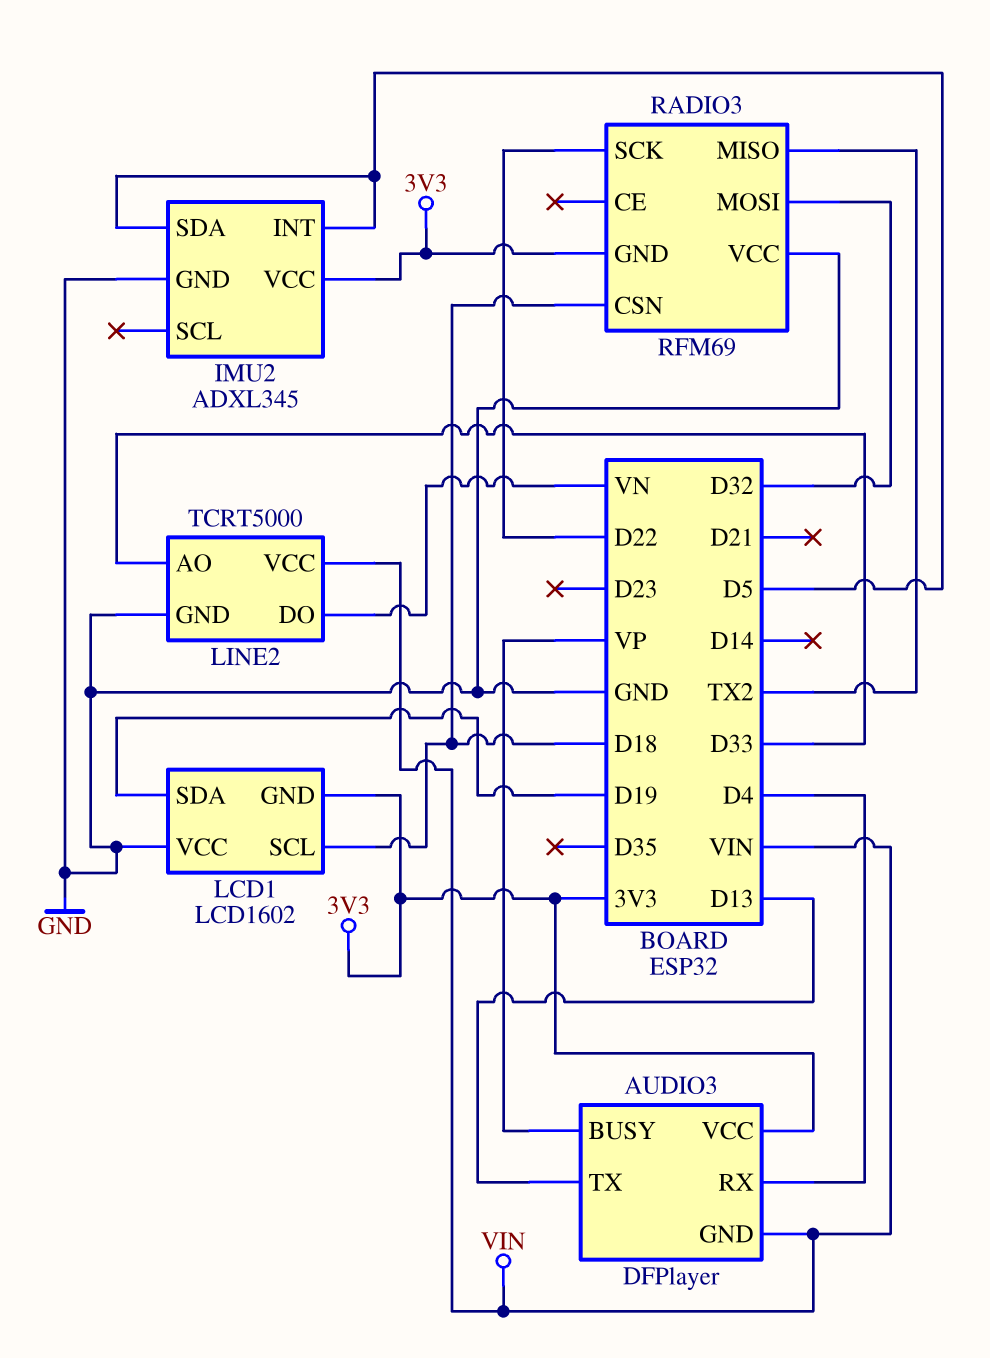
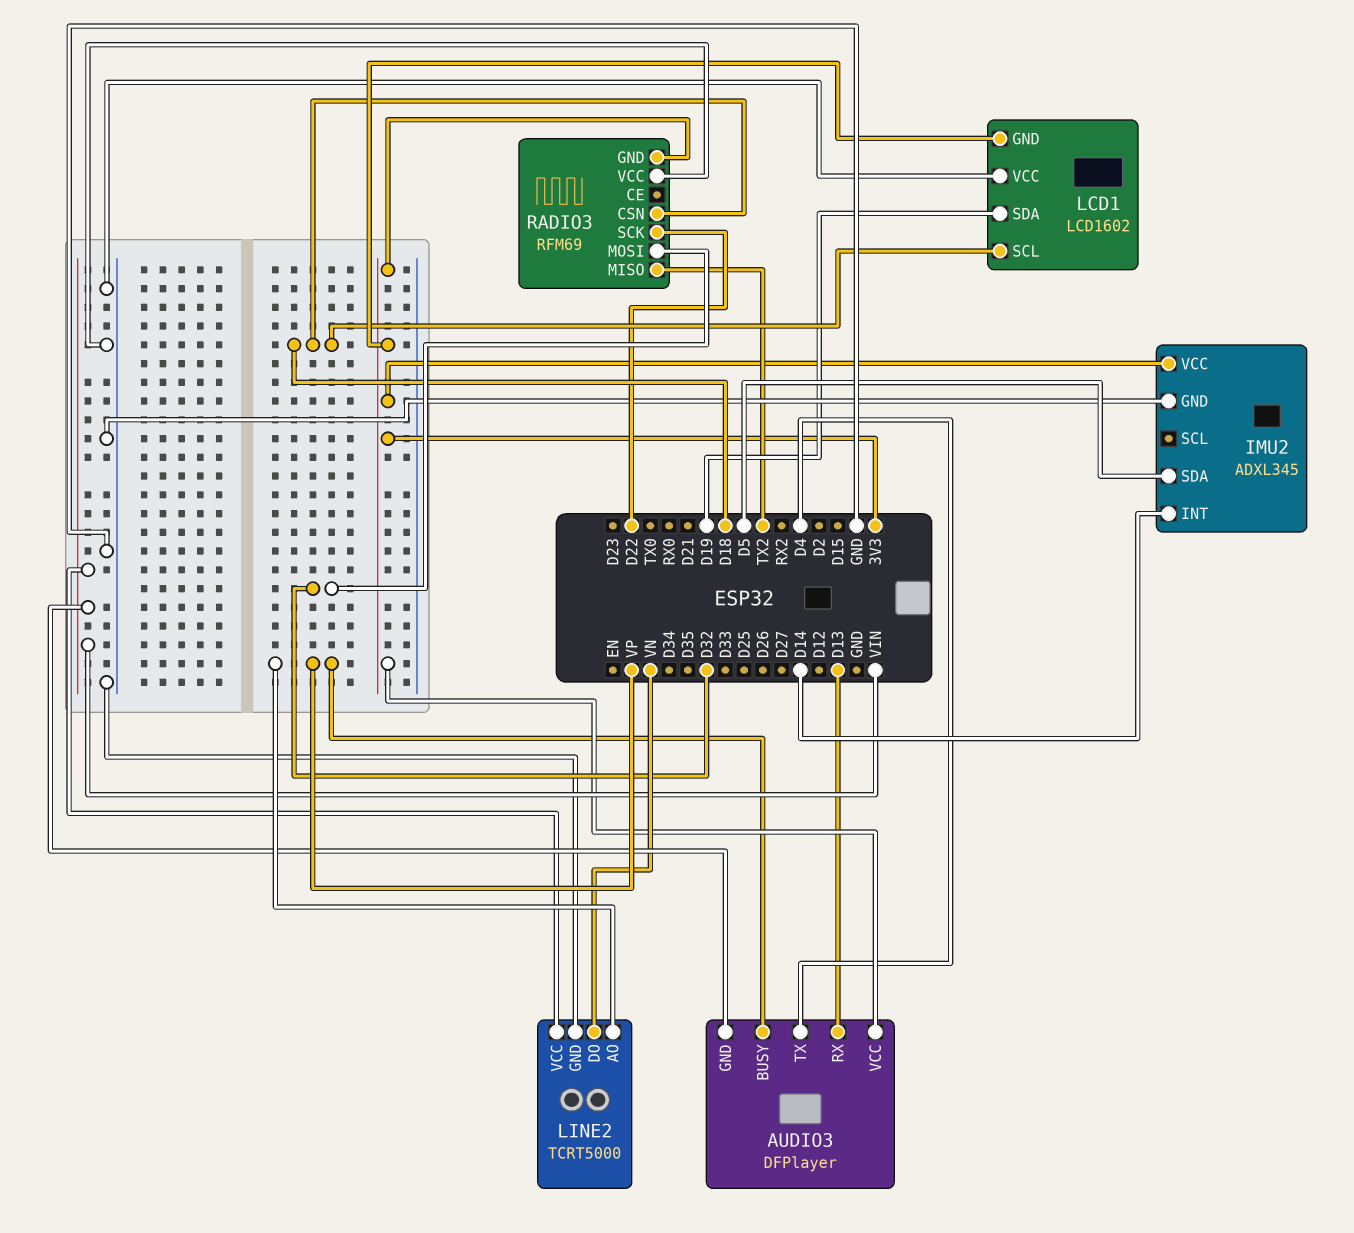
AUDIO3 pin RX: D4 -> D13
AUDIO3 pin TX: D13 -> D4
IMU2 pin INT: D5 -> D14
LINE2 pin AO: D33 -> VP

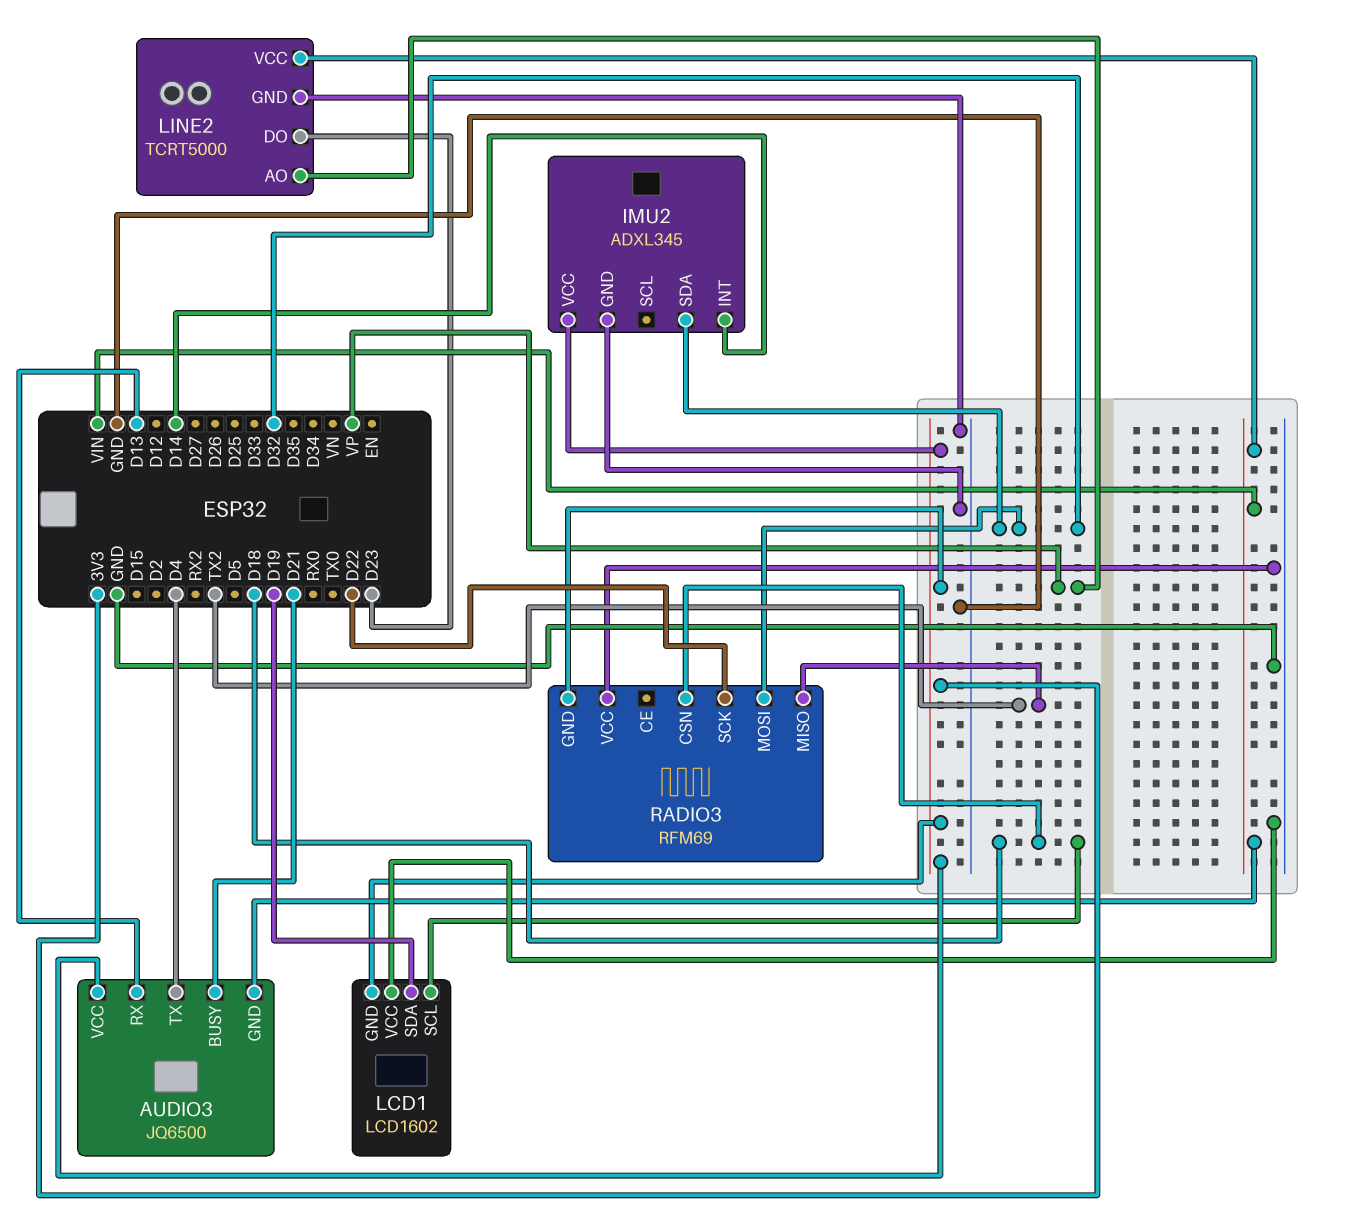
AUDIO3: DFPlayer -> JQ6500
AUDIO3 pin BUSY: VP -> D21
IMU2 pin SDA: D5 -> D32
LINE2 pin DO: VN -> D23

